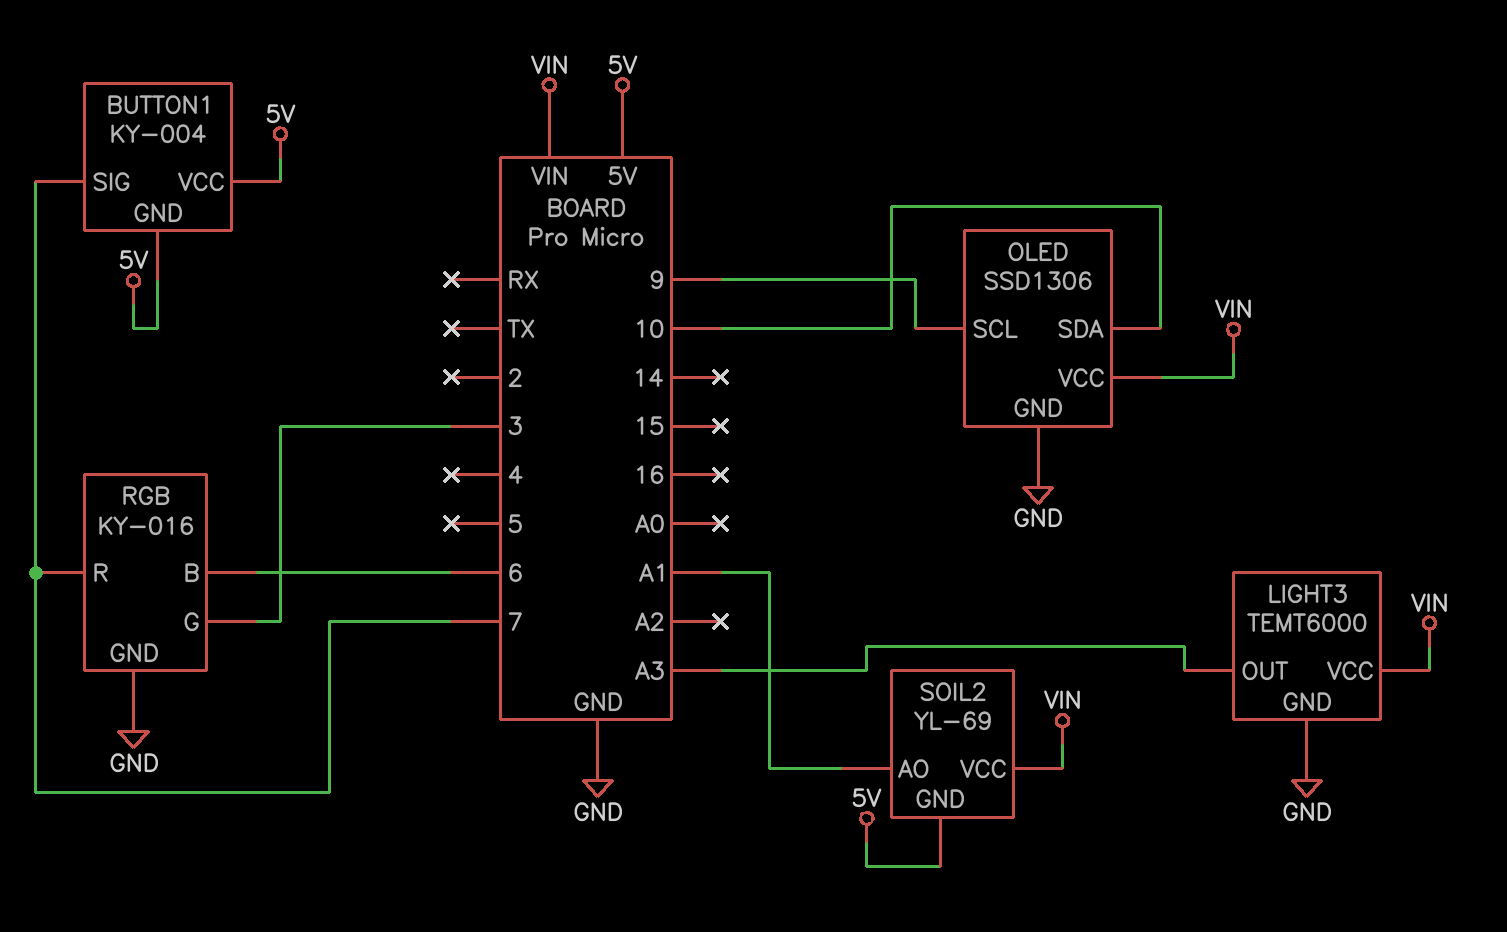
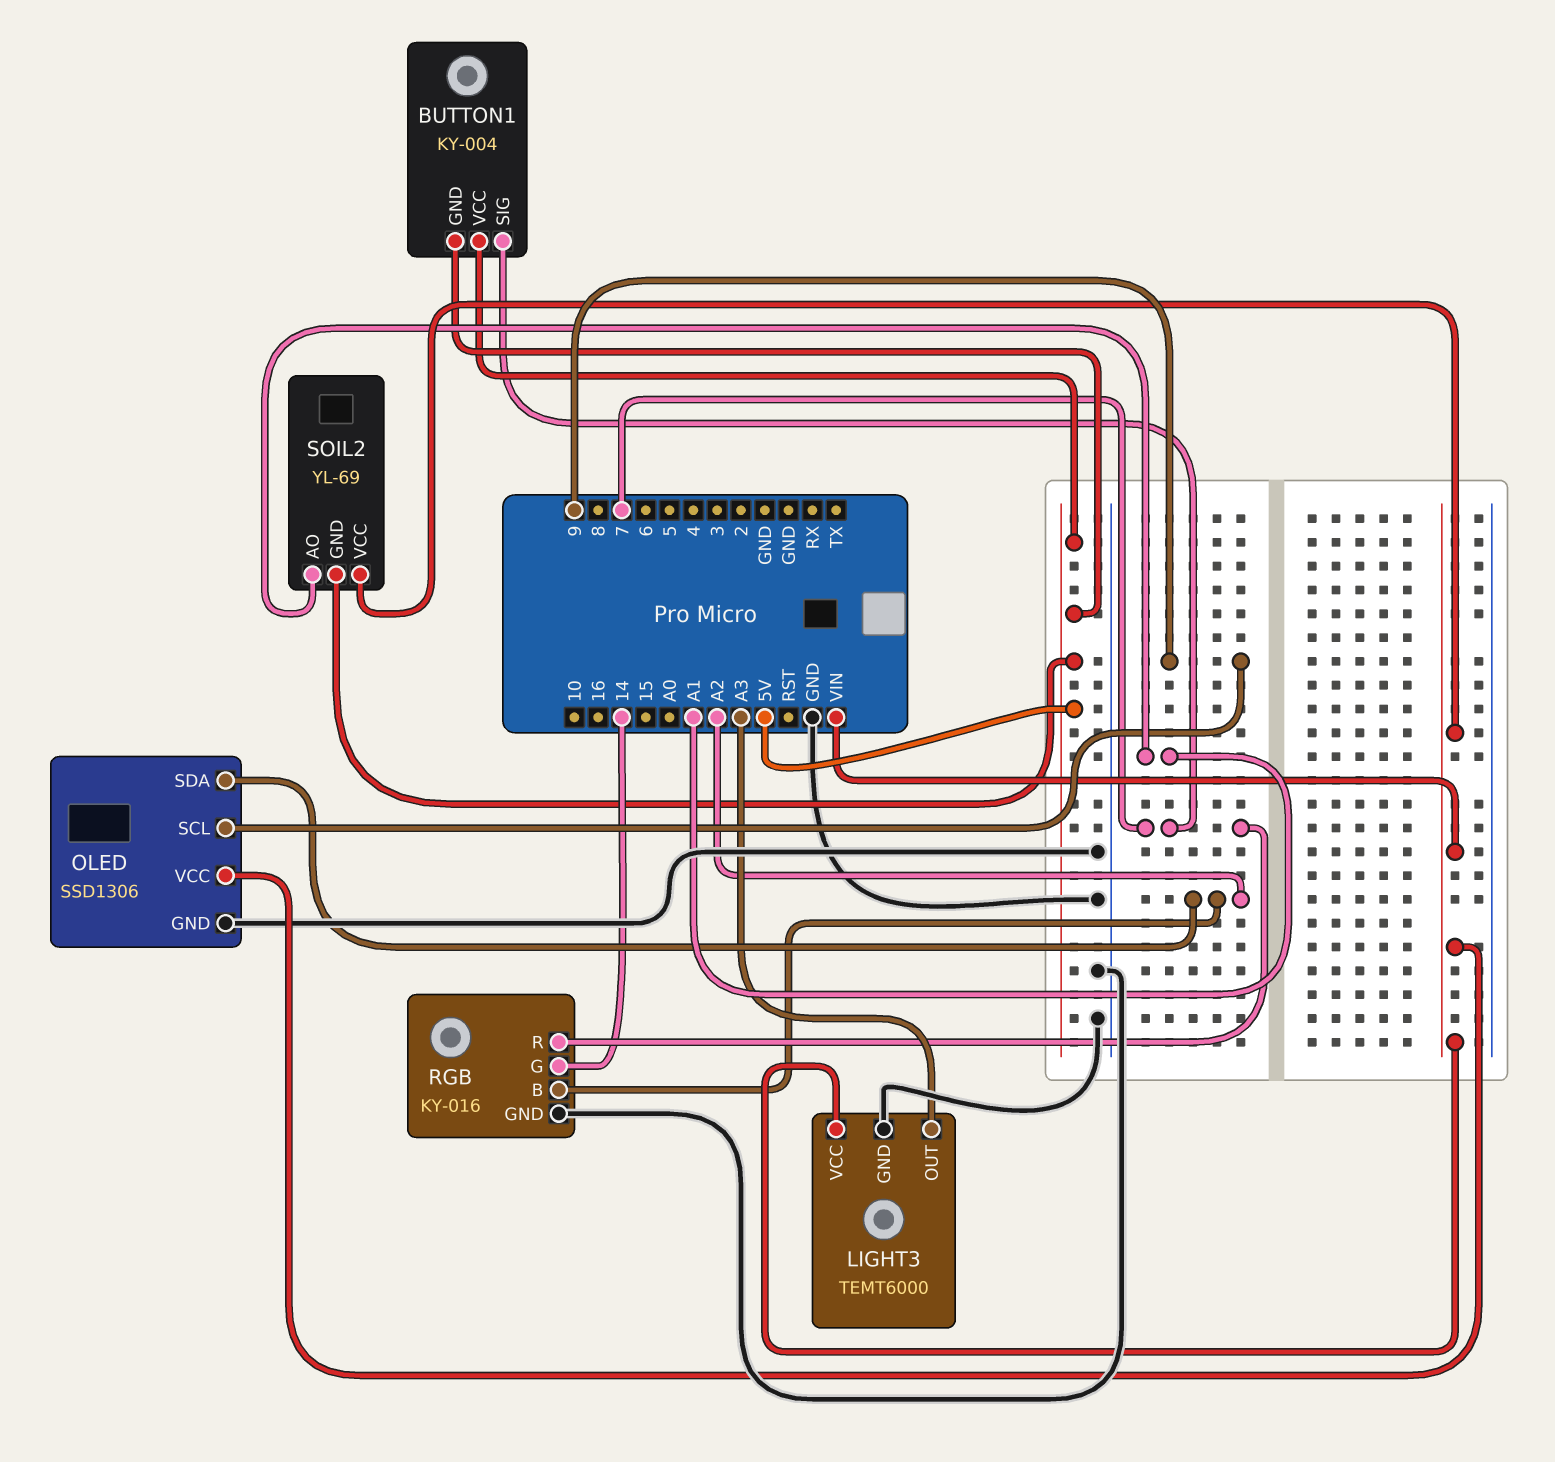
OLED pin SDA: 10 -> A2
RGB pin B: 6 -> A2
RGB pin G: 3 -> 14

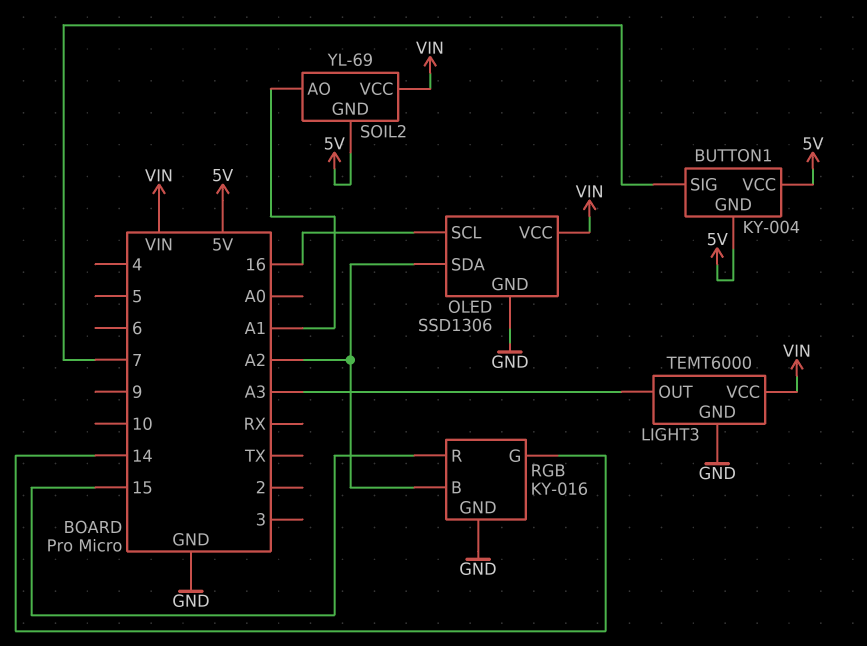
OLED pin SCL: 9 -> 16
RGB pin R: 7 -> 15

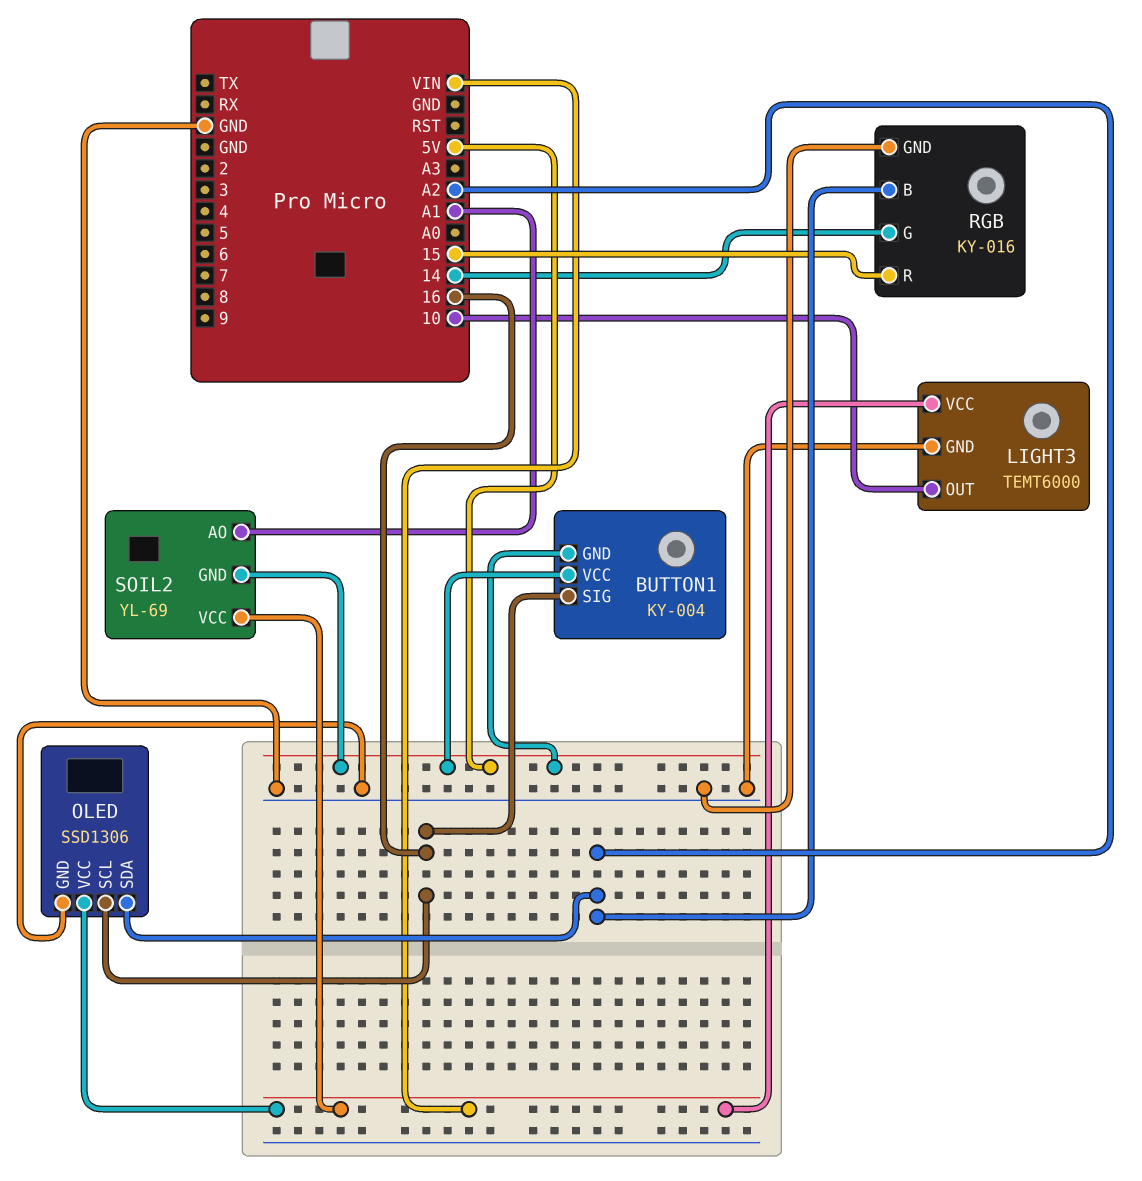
BUTTON1 pin SIG: 7 -> 16
LIGHT3 pin OUT: A3 -> 10

